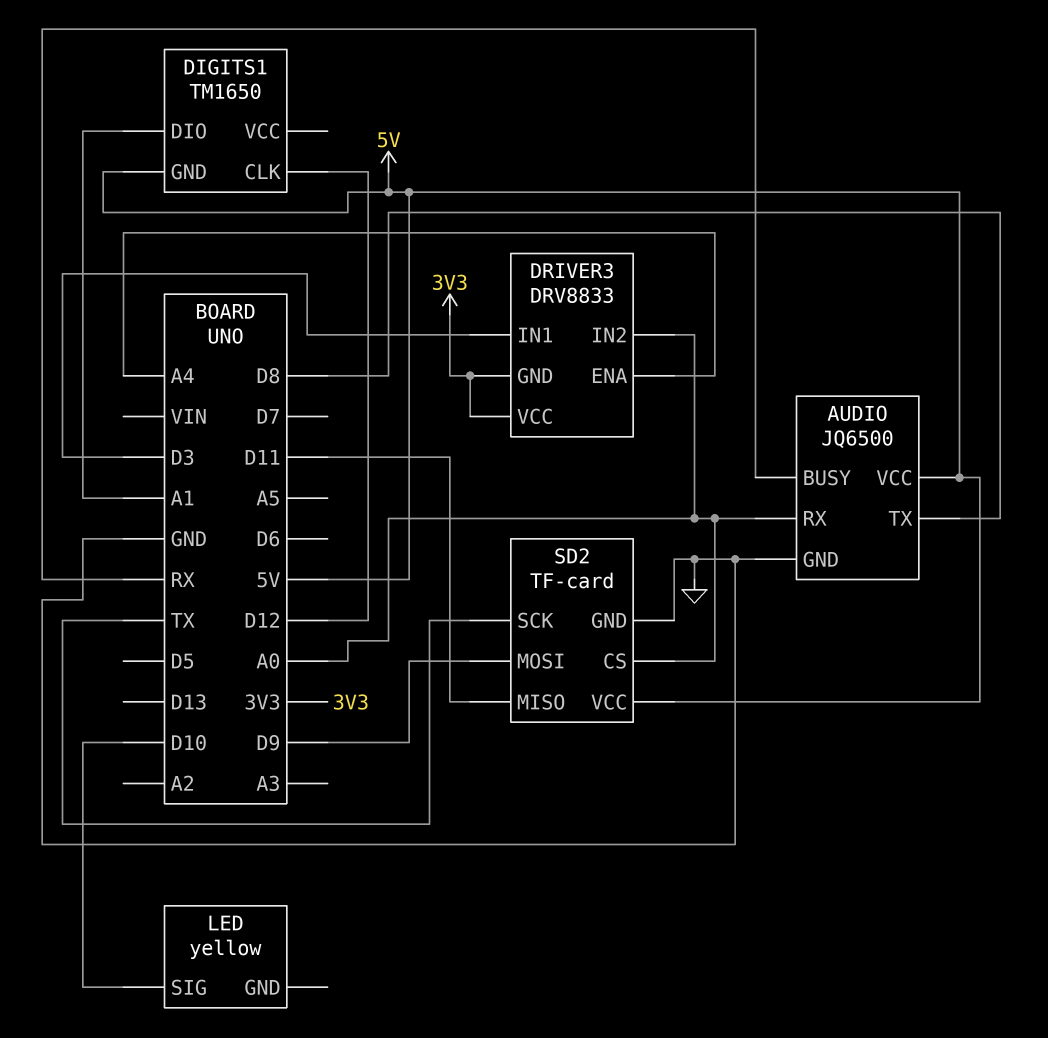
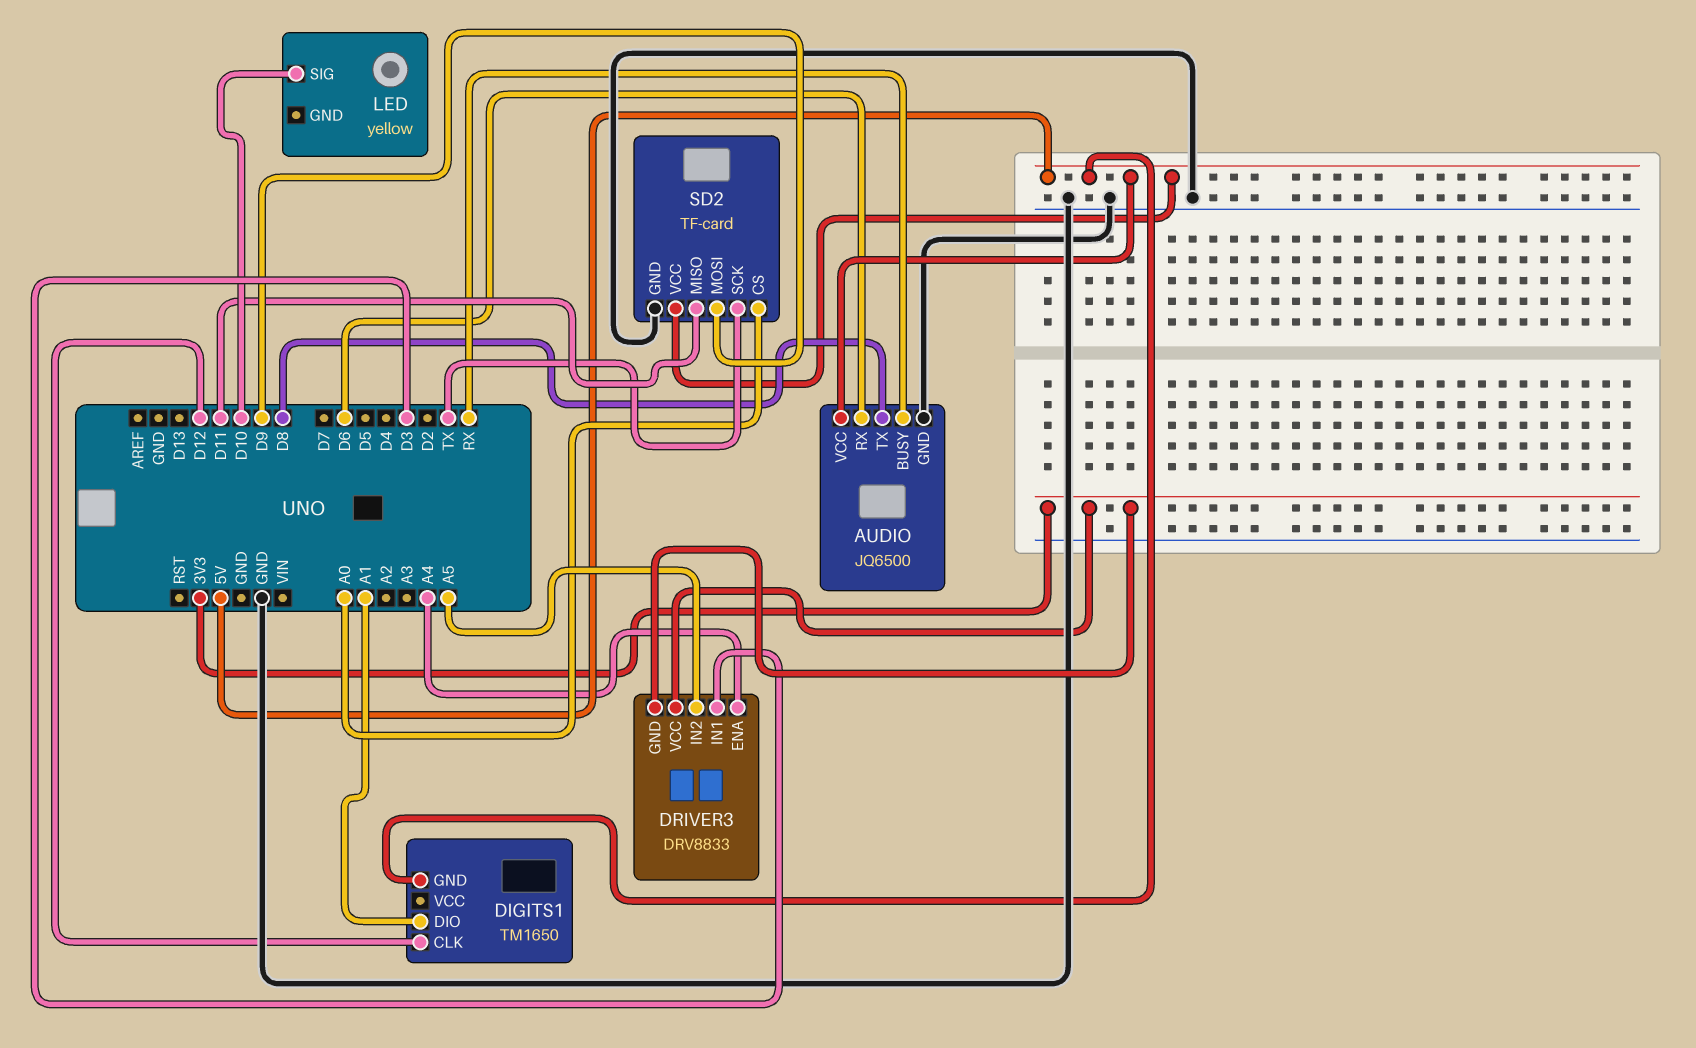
AUDIO pin RX: A0 -> D6
DRIVER3 pin IN2: A0 -> A5

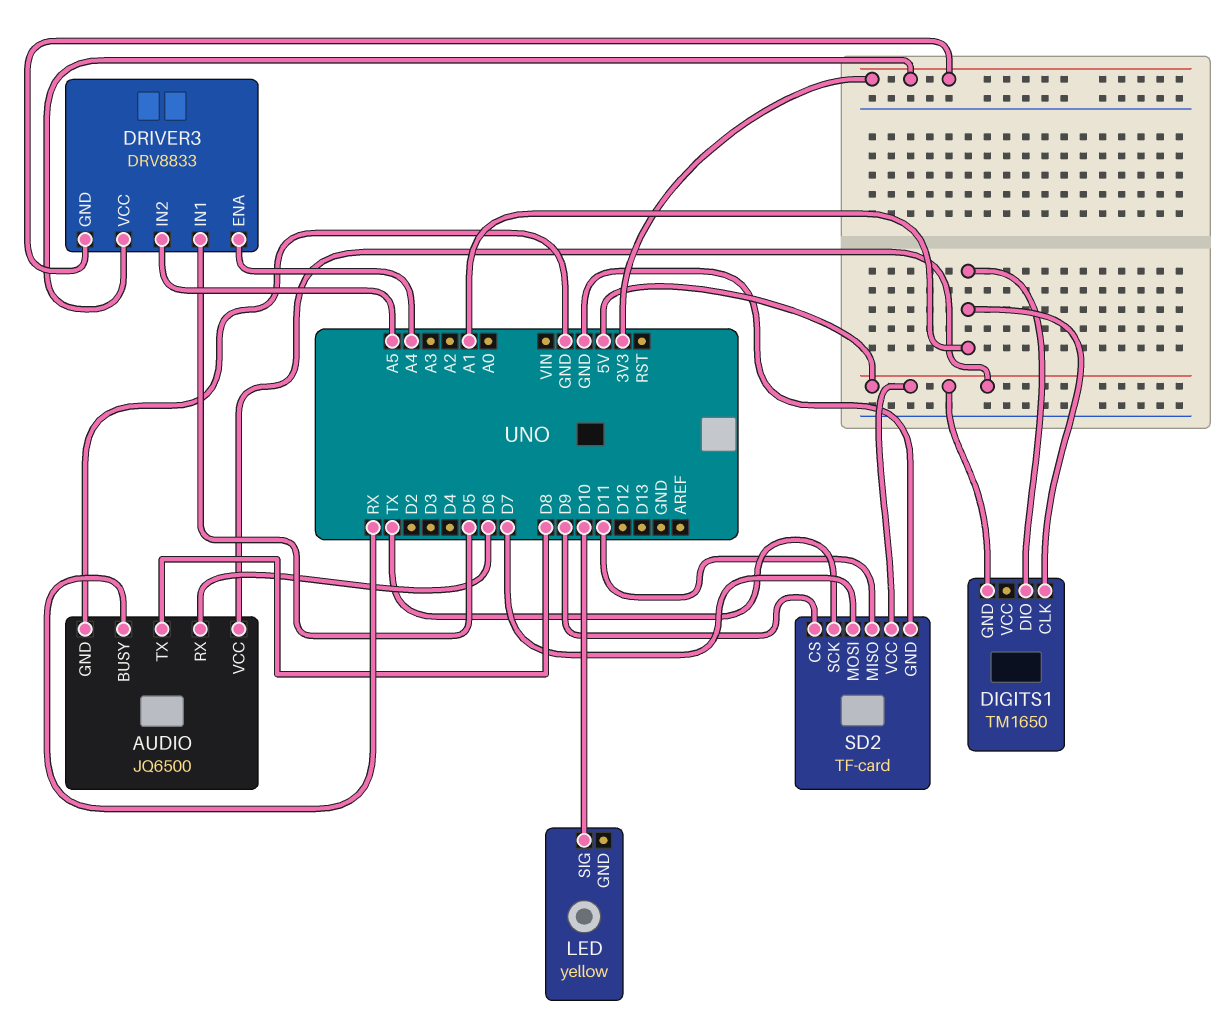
DIGITS1 pin CLK: D12 -> A1
DRIVER3 pin IN1: D3 -> D5
SD2 pin CS: A0 -> D9
SD2 pin MOSI: D9 -> D7

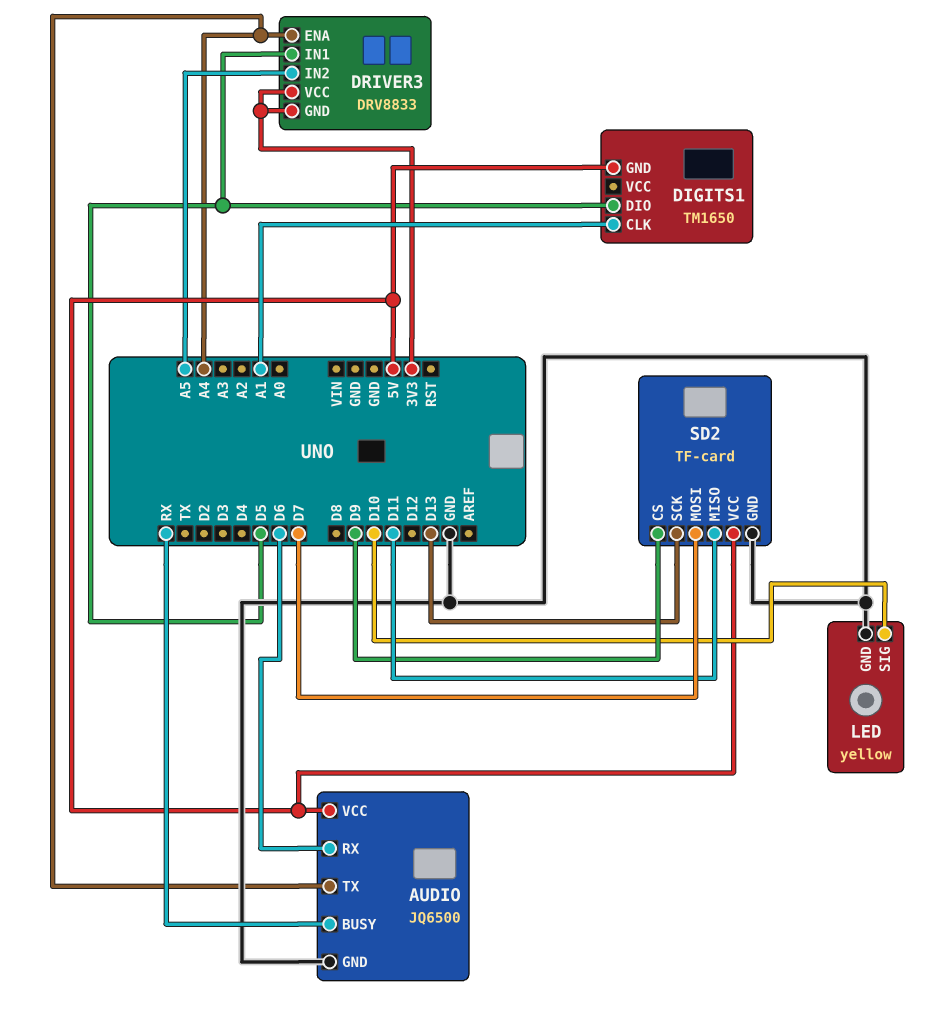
AUDIO pin TX: D8 -> A4
DIGITS1 pin DIO: A1 -> D5
LED pin GND: none -> GND
SD2 pin SCK: TX -> D13

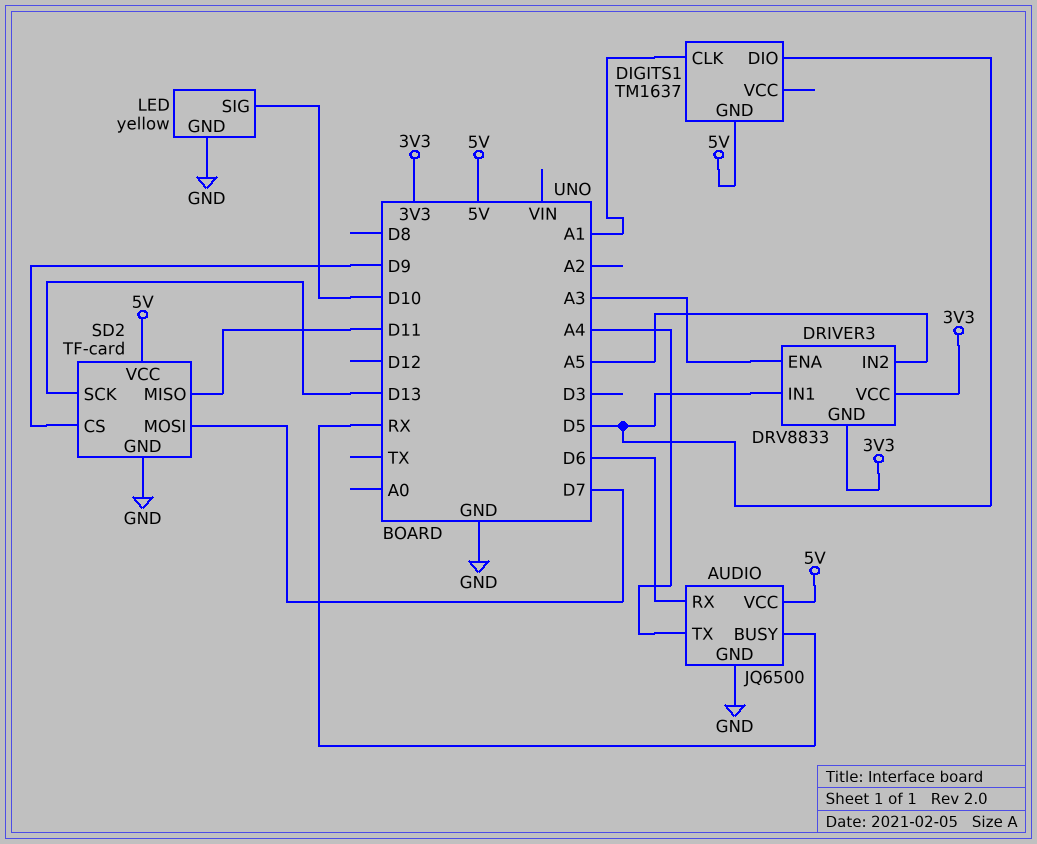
DIGITS1: TM1650 -> TM1637
DRIVER3 pin ENA: A4 -> A3

